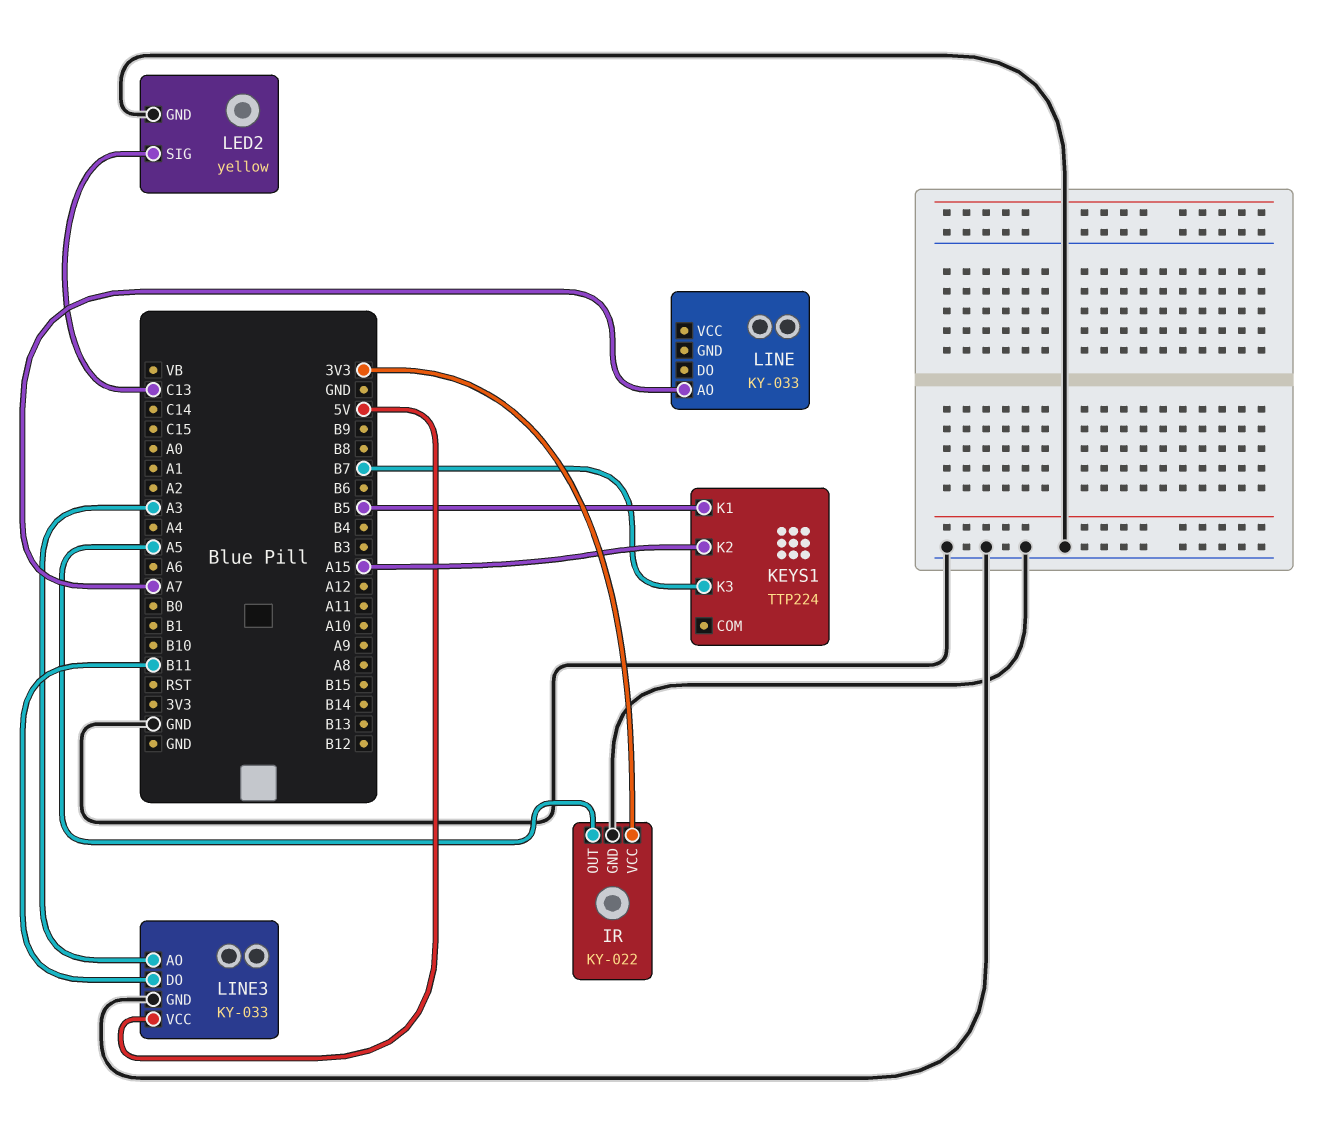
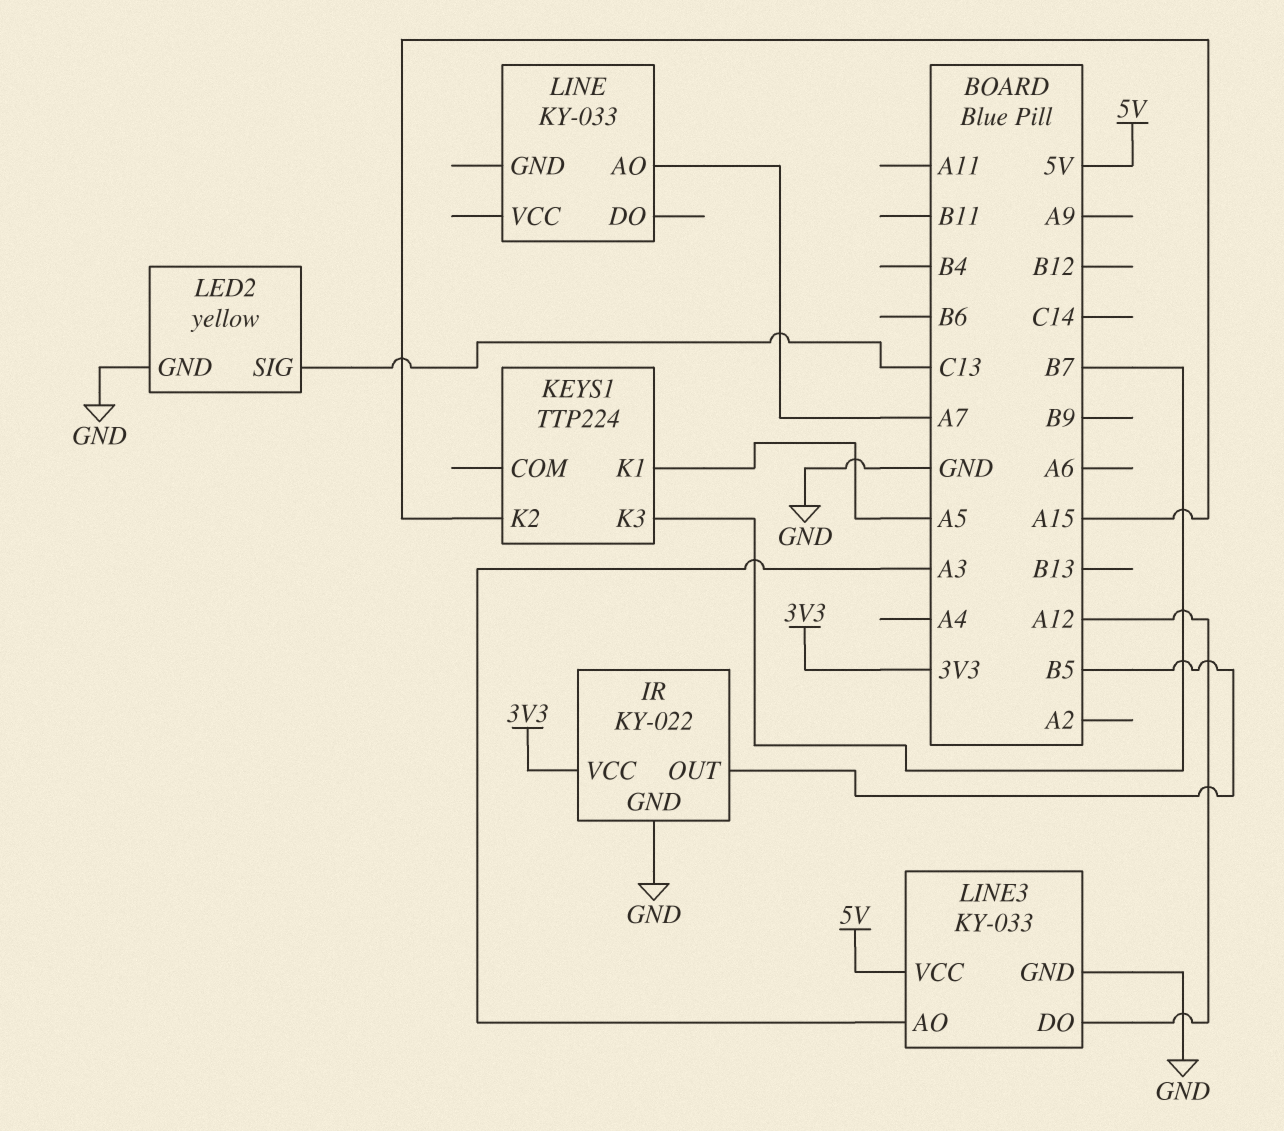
IR pin OUT: A5 -> B5
KEYS1 pin K1: B5 -> A5
LINE3 pin DO: B11 -> A12

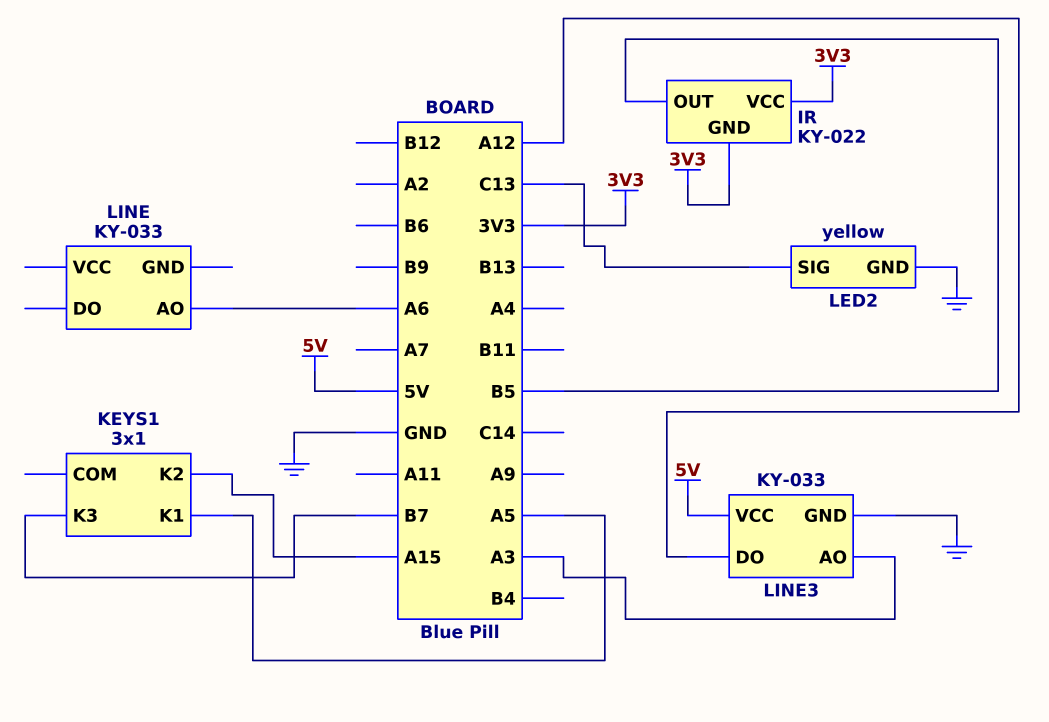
IR pin GND: GND -> 3V3
KEYS1: TTP224 -> 3x1
LINE pin AO: A7 -> A6

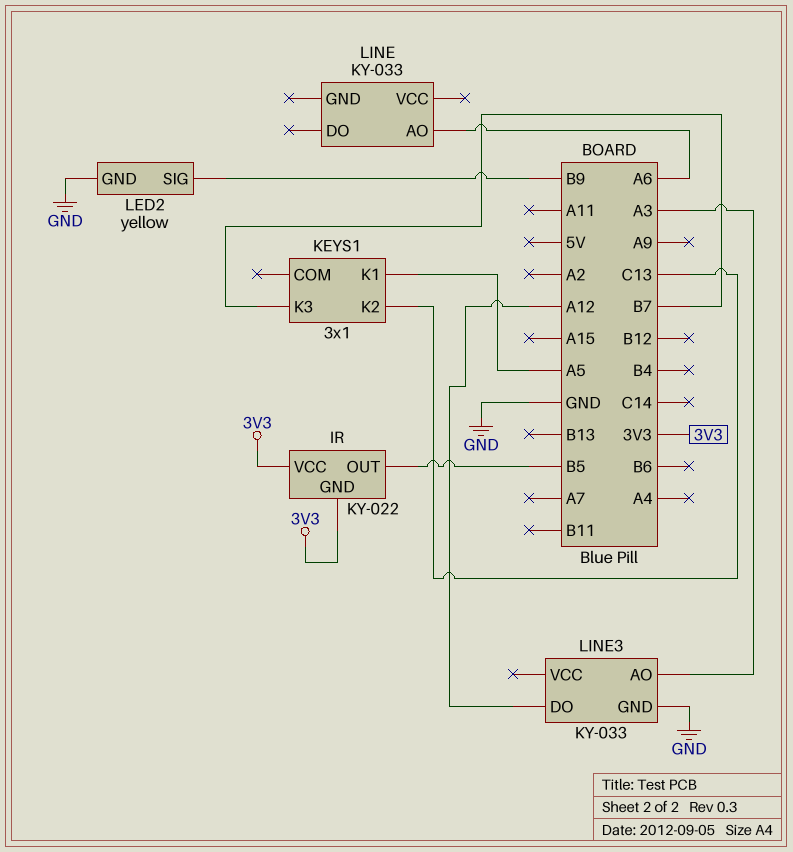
KEYS1 pin K2: A15 -> C13
LED2 pin SIG: C13 -> B9
LINE3 pin VCC: 5V -> none

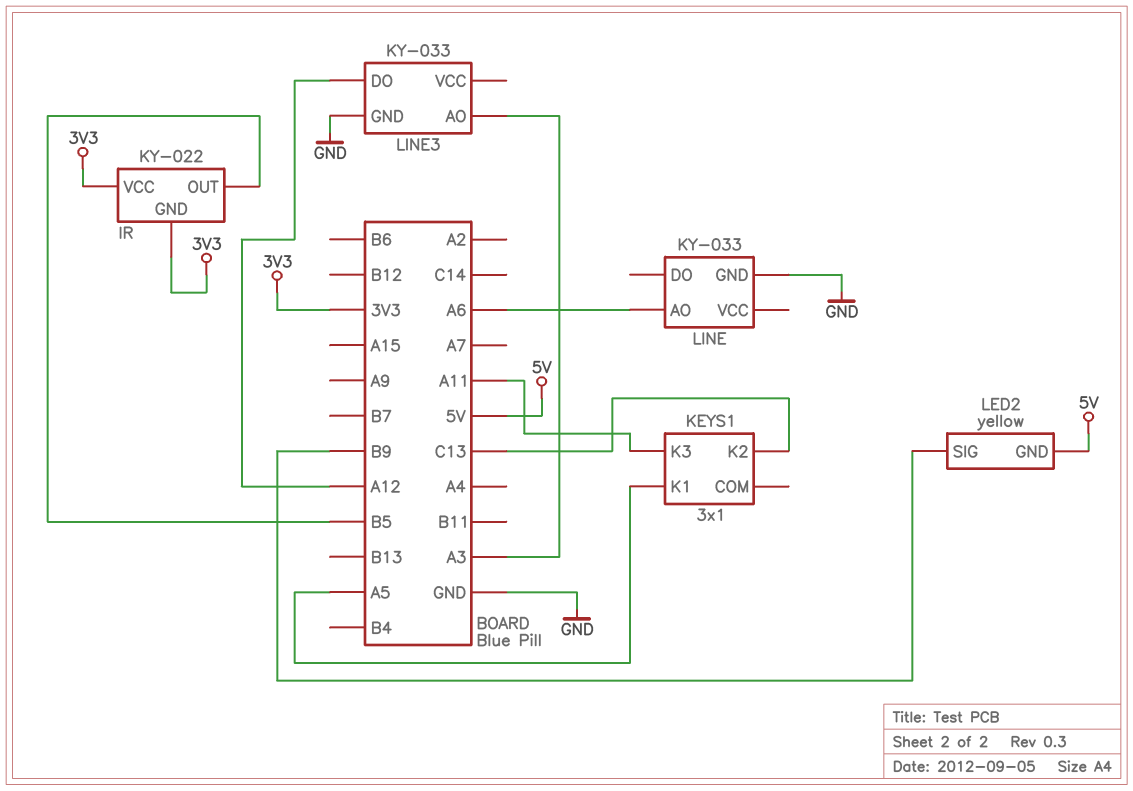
KEYS1 pin K3: B7 -> A11
LED2 pin GND: GND -> 5V
LINE pin GND: none -> GND

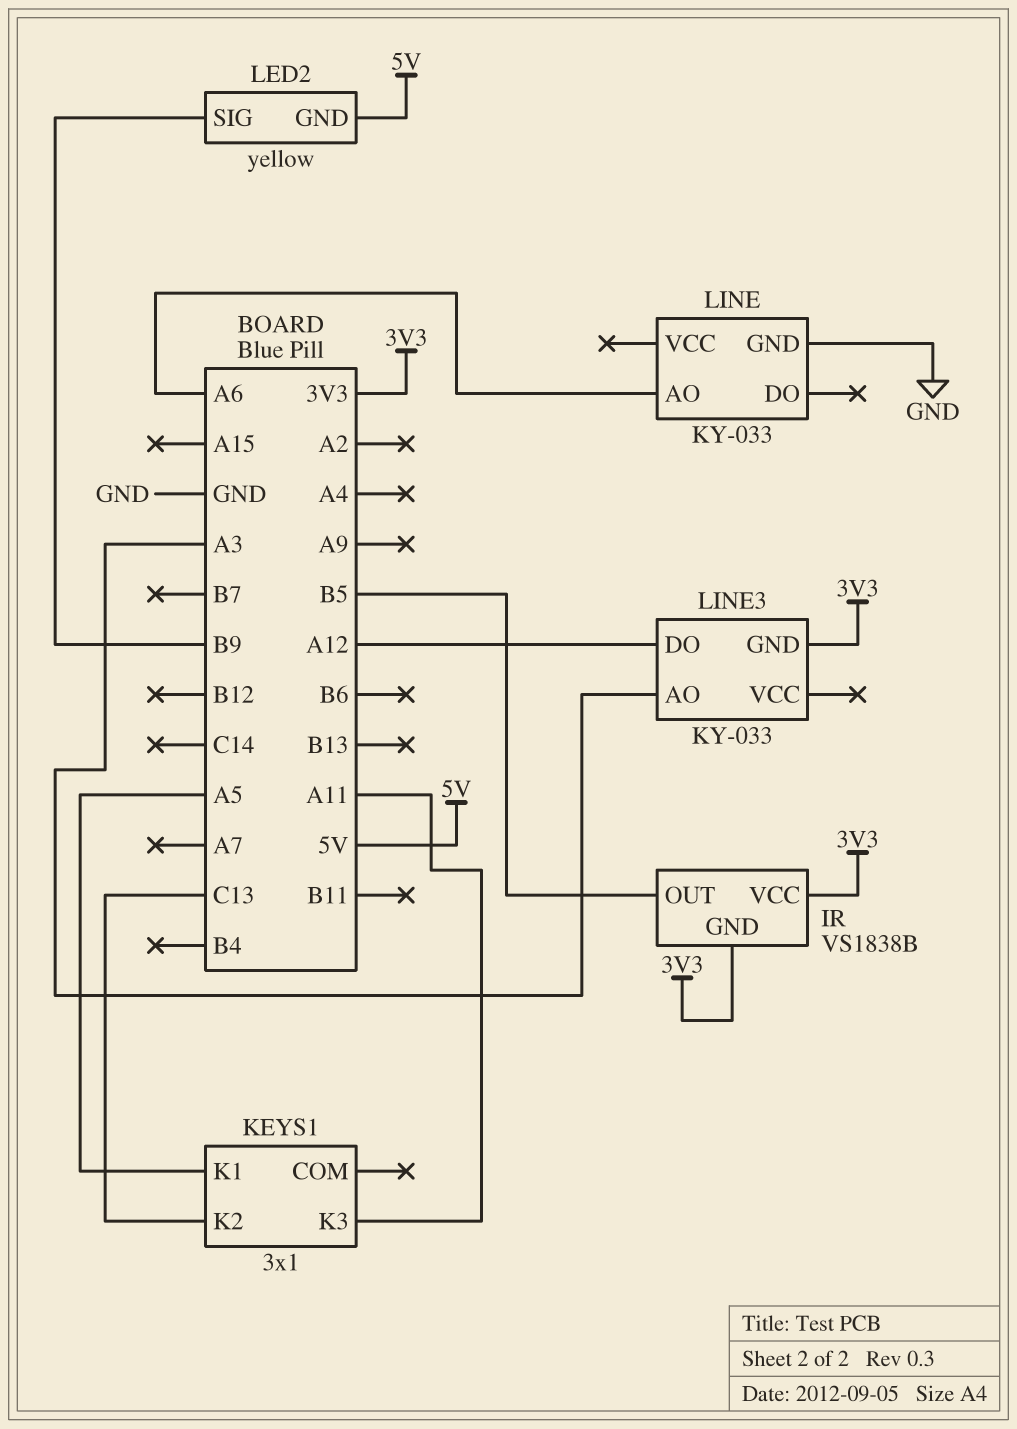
IR: KY-022 -> VS1838B
LINE3 pin GND: GND -> 3V3

